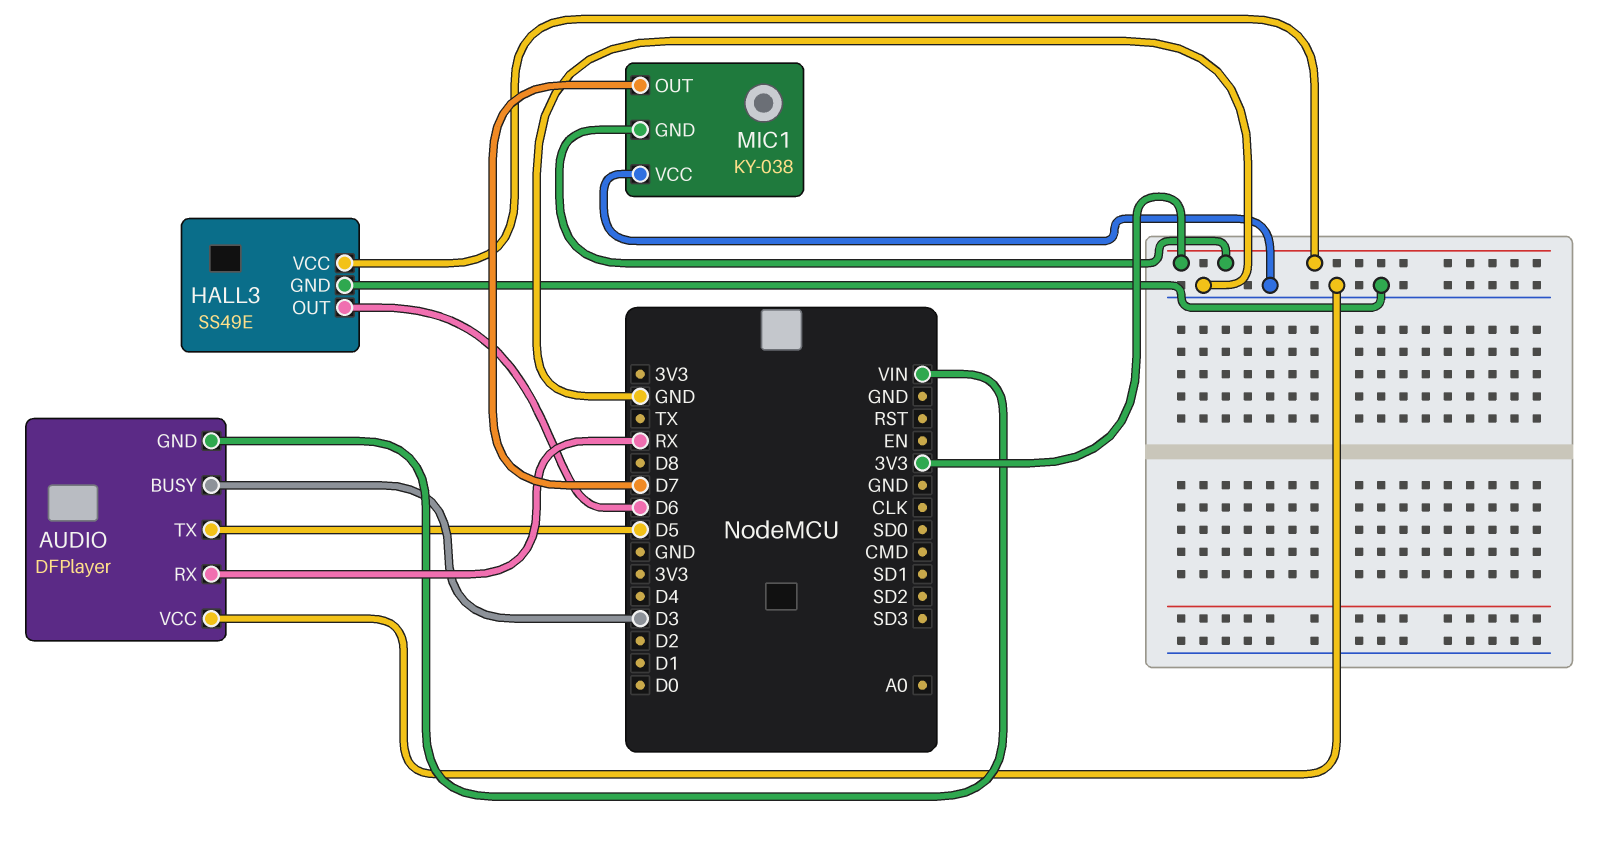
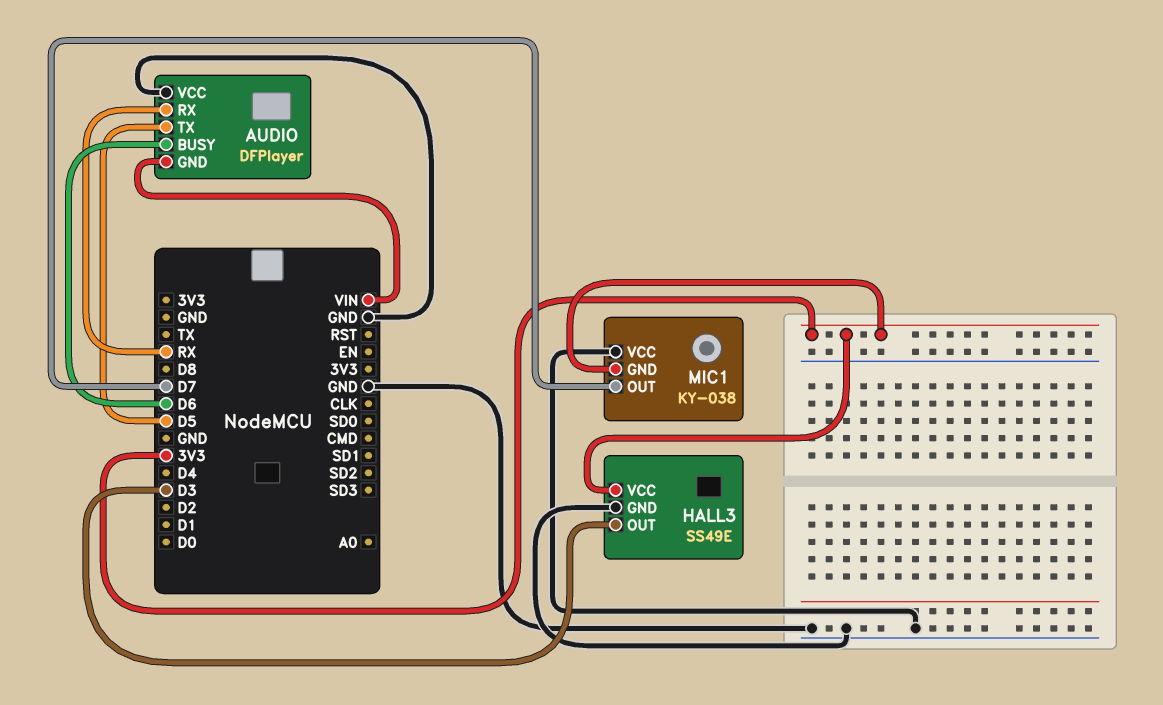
AUDIO pin BUSY: D3 -> D6
HALL3 pin OUT: D6 -> D3

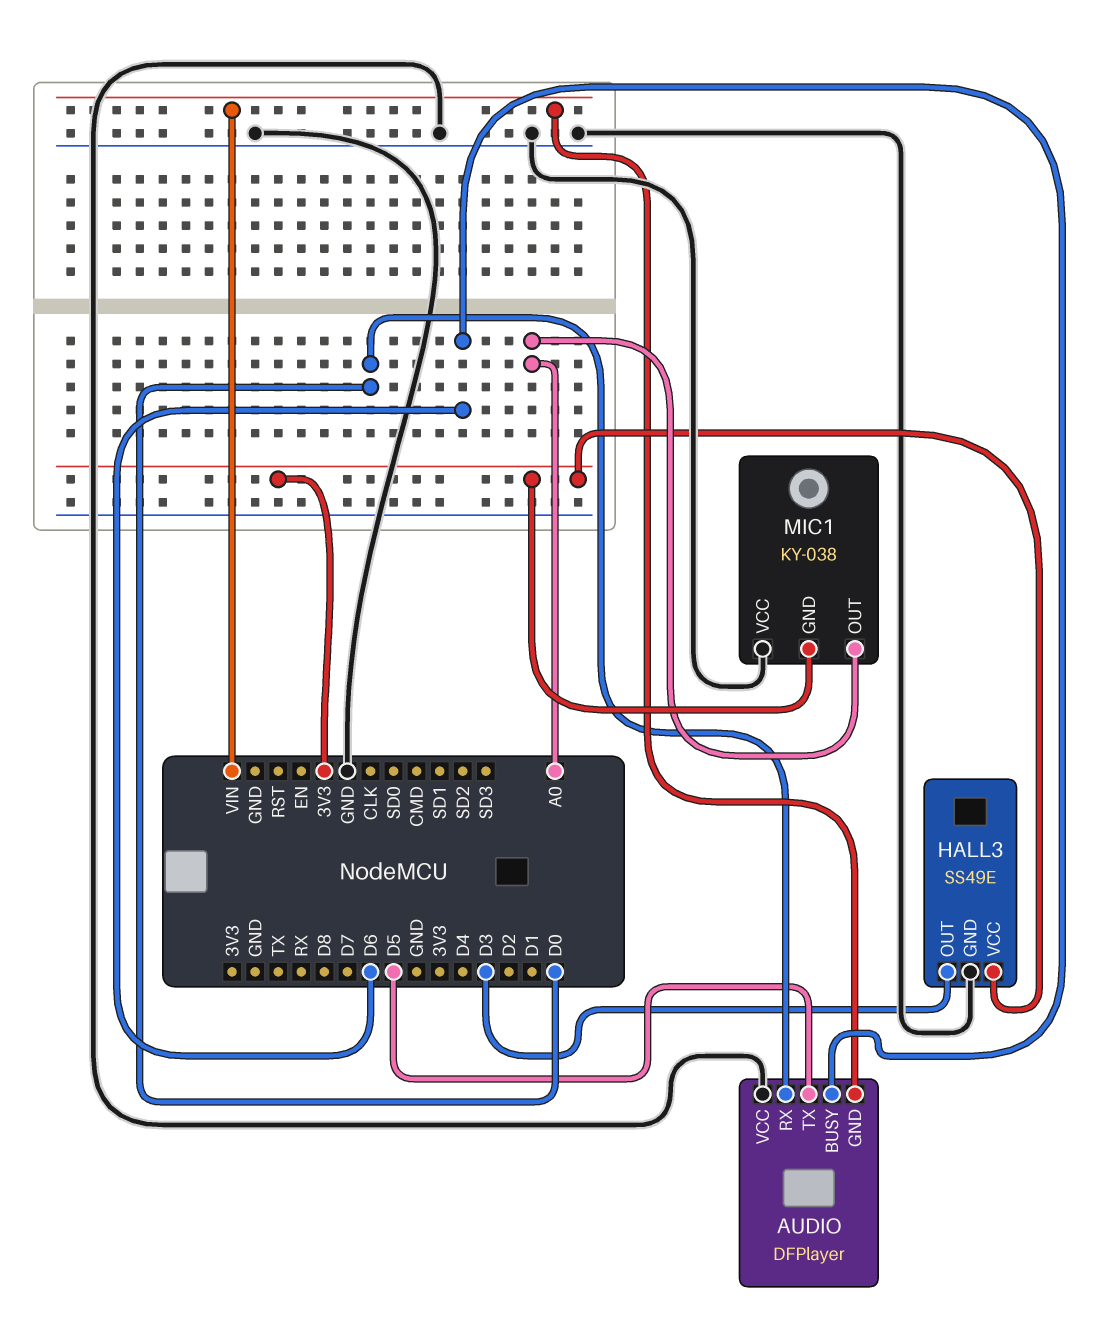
AUDIO pin RX: RX -> D0
MIC1 pin OUT: D7 -> A0

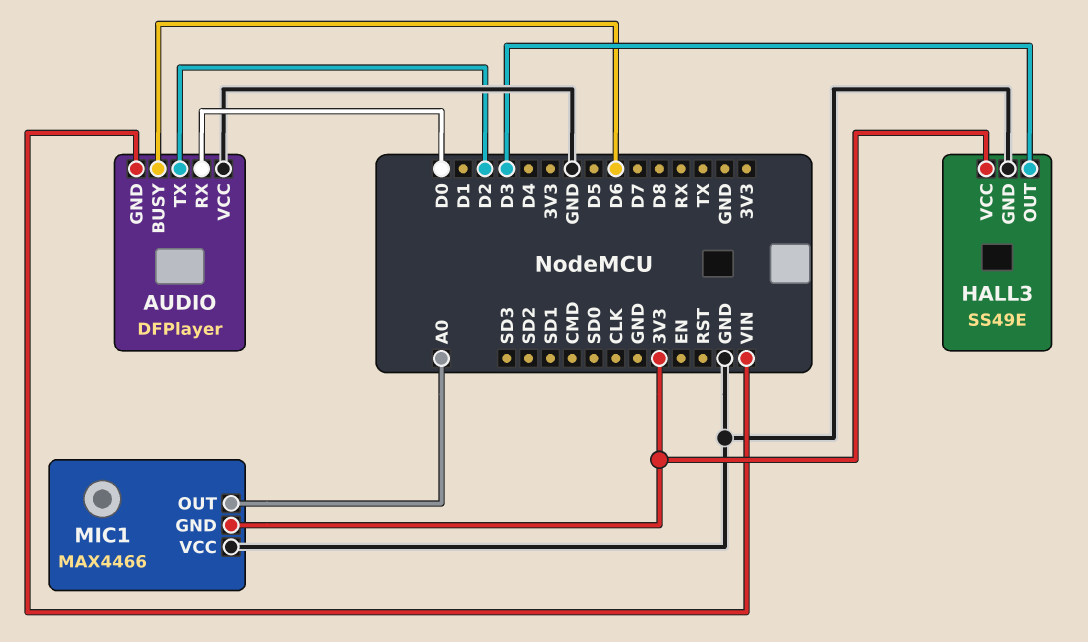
AUDIO pin TX: D5 -> D2
MIC1: KY-038 -> MAX4466

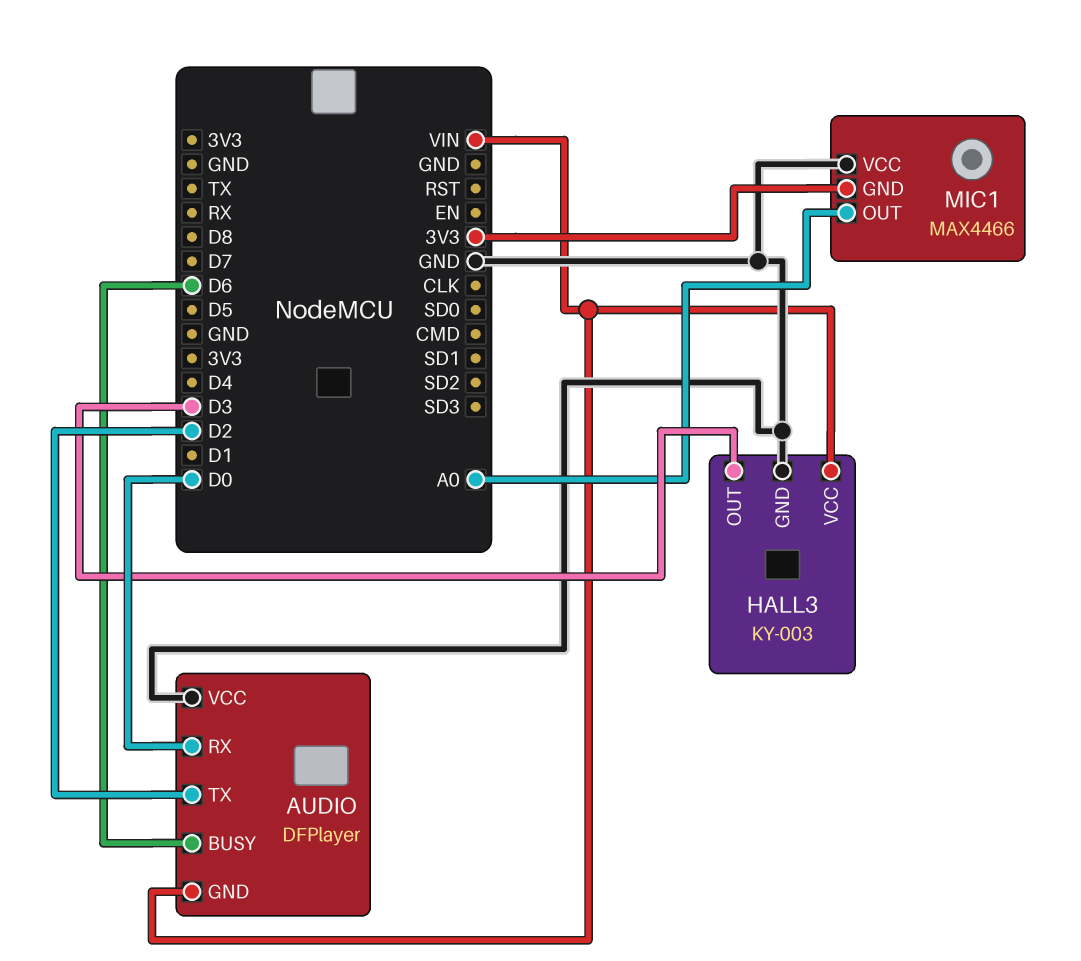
HALL3: SS49E -> KY-003
HALL3 pin VCC: 3V3 -> VIN

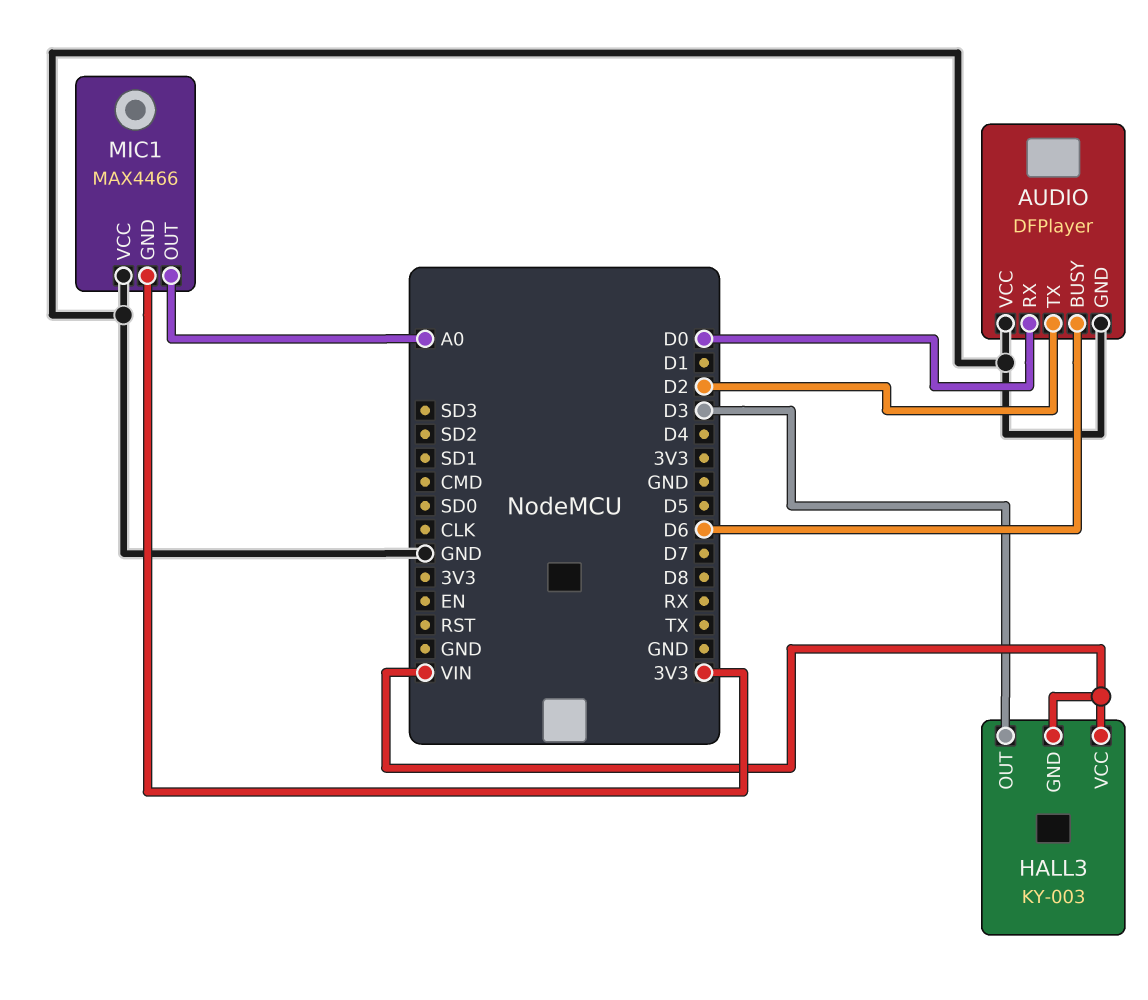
AUDIO pin GND: VIN -> GND
HALL3 pin GND: GND -> VIN

